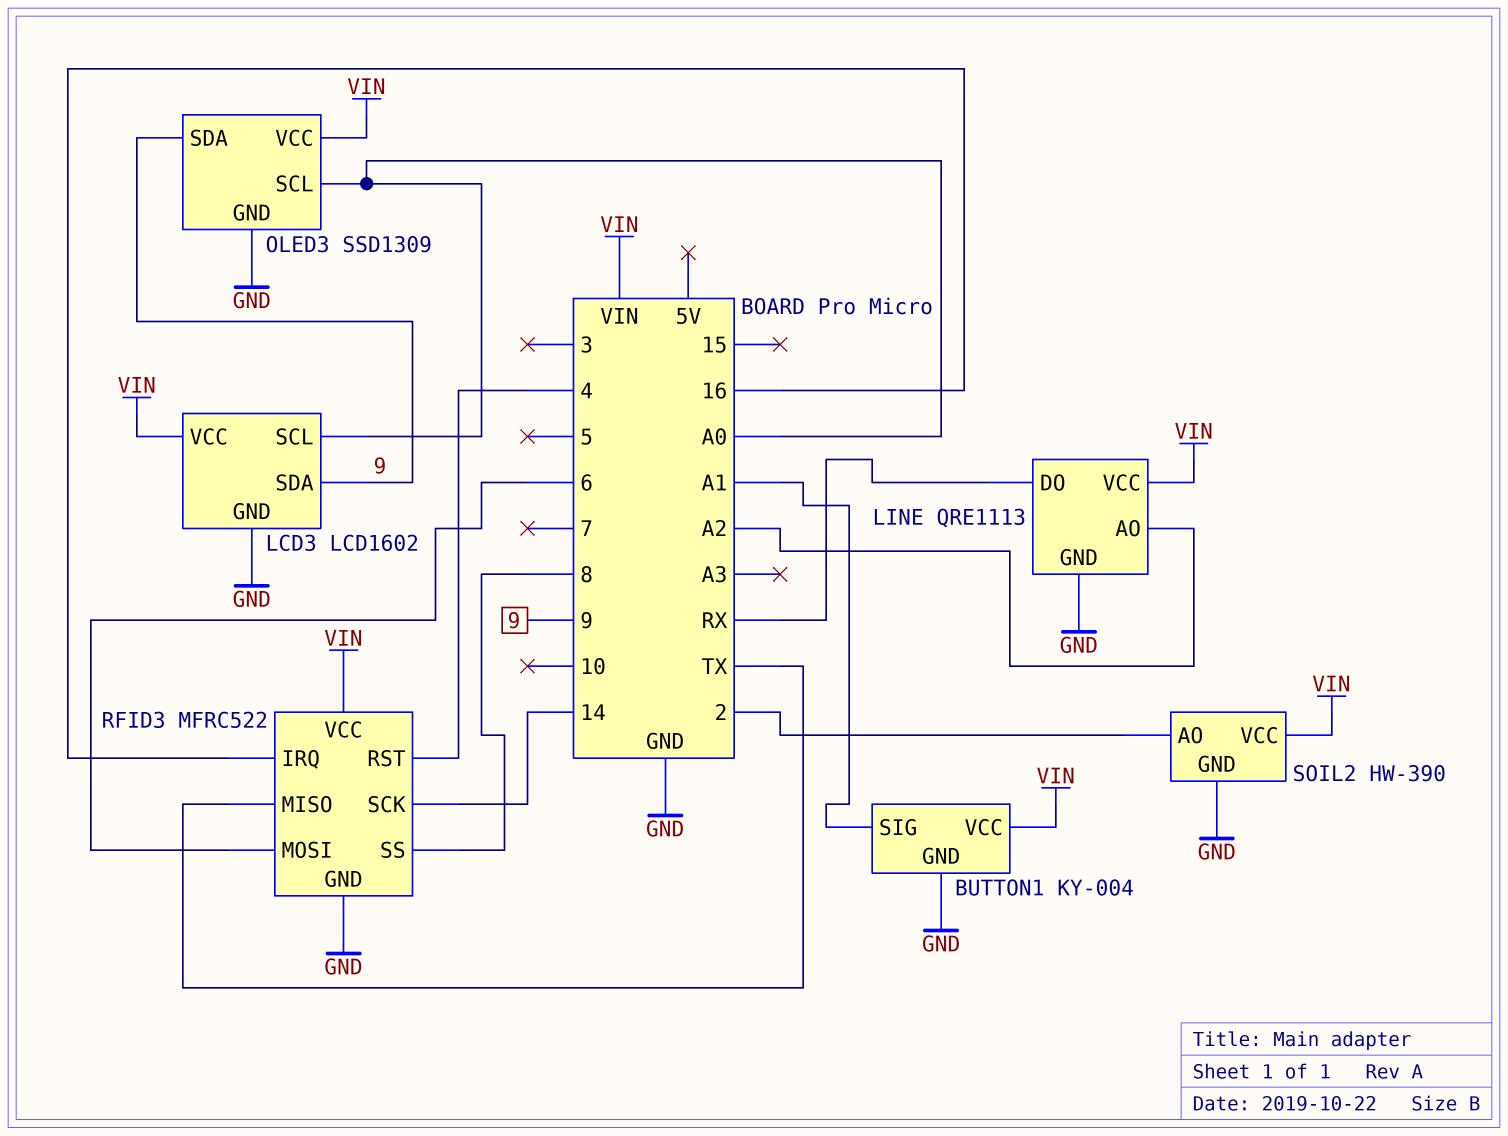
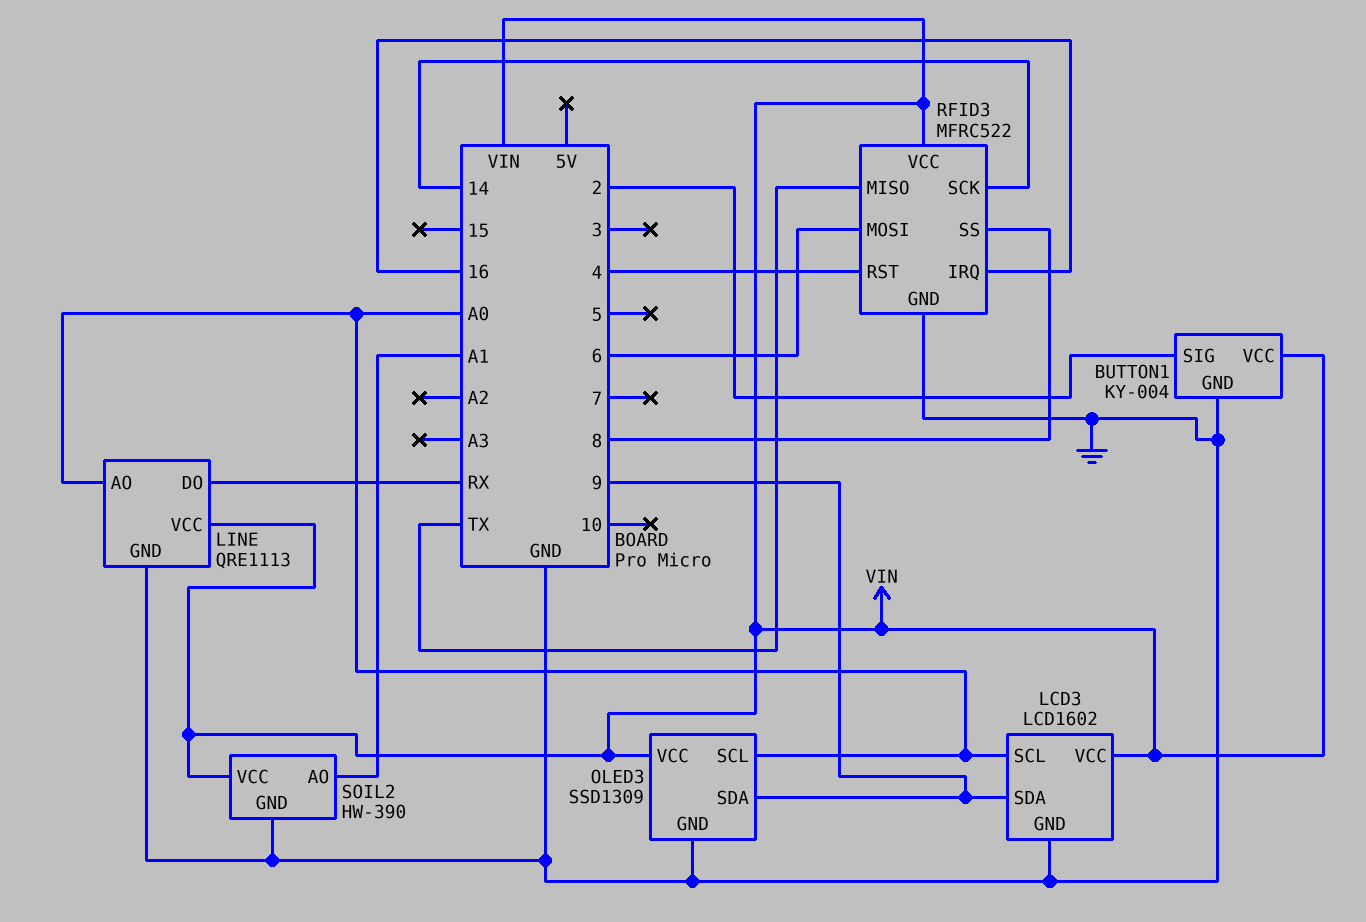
BUTTON1 pin SIG: A1 -> 2
LINE pin AO: A2 -> A0
SOIL2 pin AO: 2 -> A1

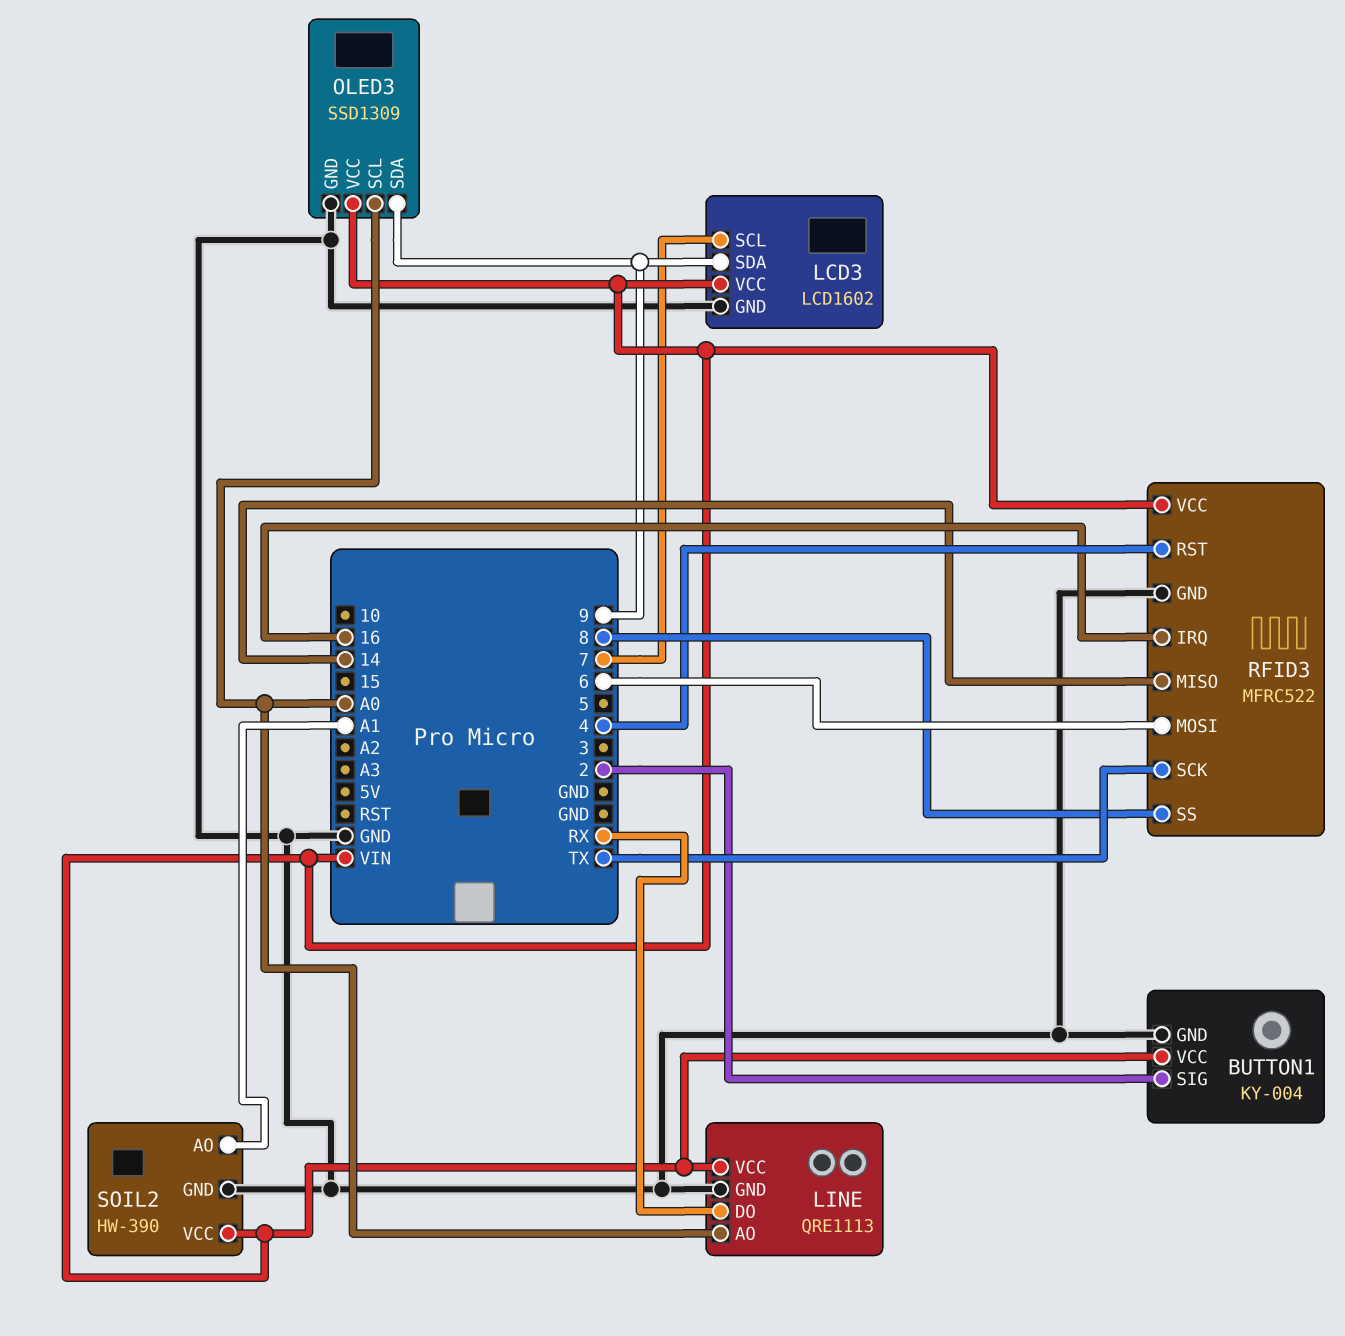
LCD3 pin SCL: A0 -> 7
RFID3 pin MISO: TX -> 14
RFID3 pin SCK: 14 -> TX

